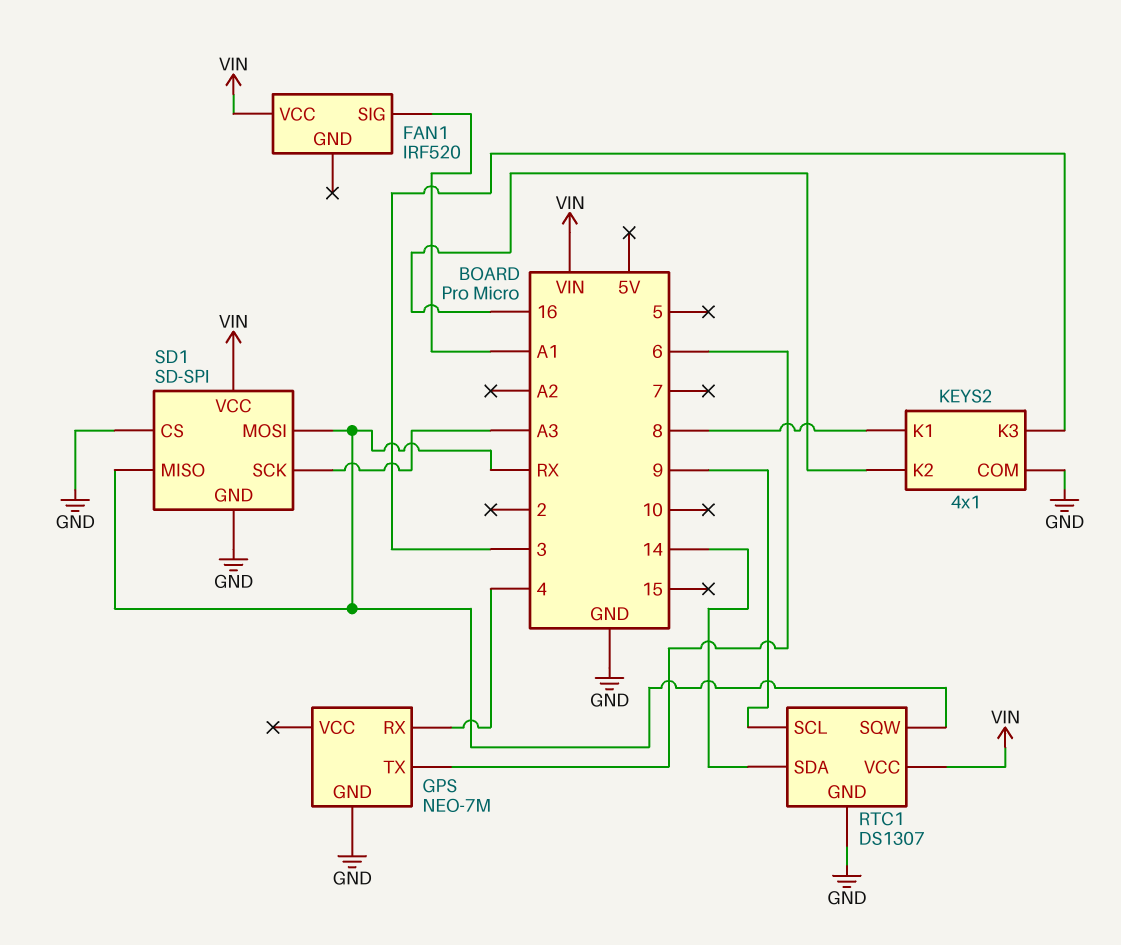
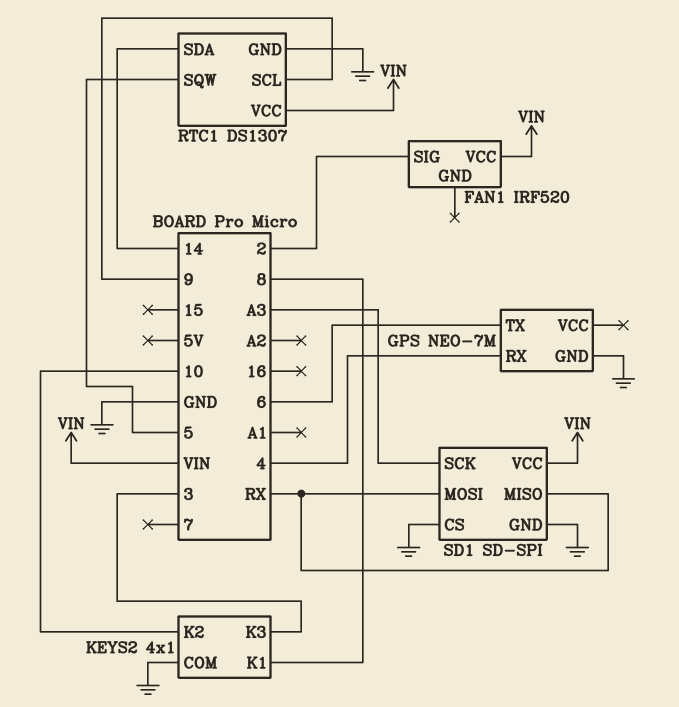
FAN1 pin SIG: A1 -> 2
KEYS2 pin K2: 16 -> 10
RTC1 pin SQW: RX -> 5

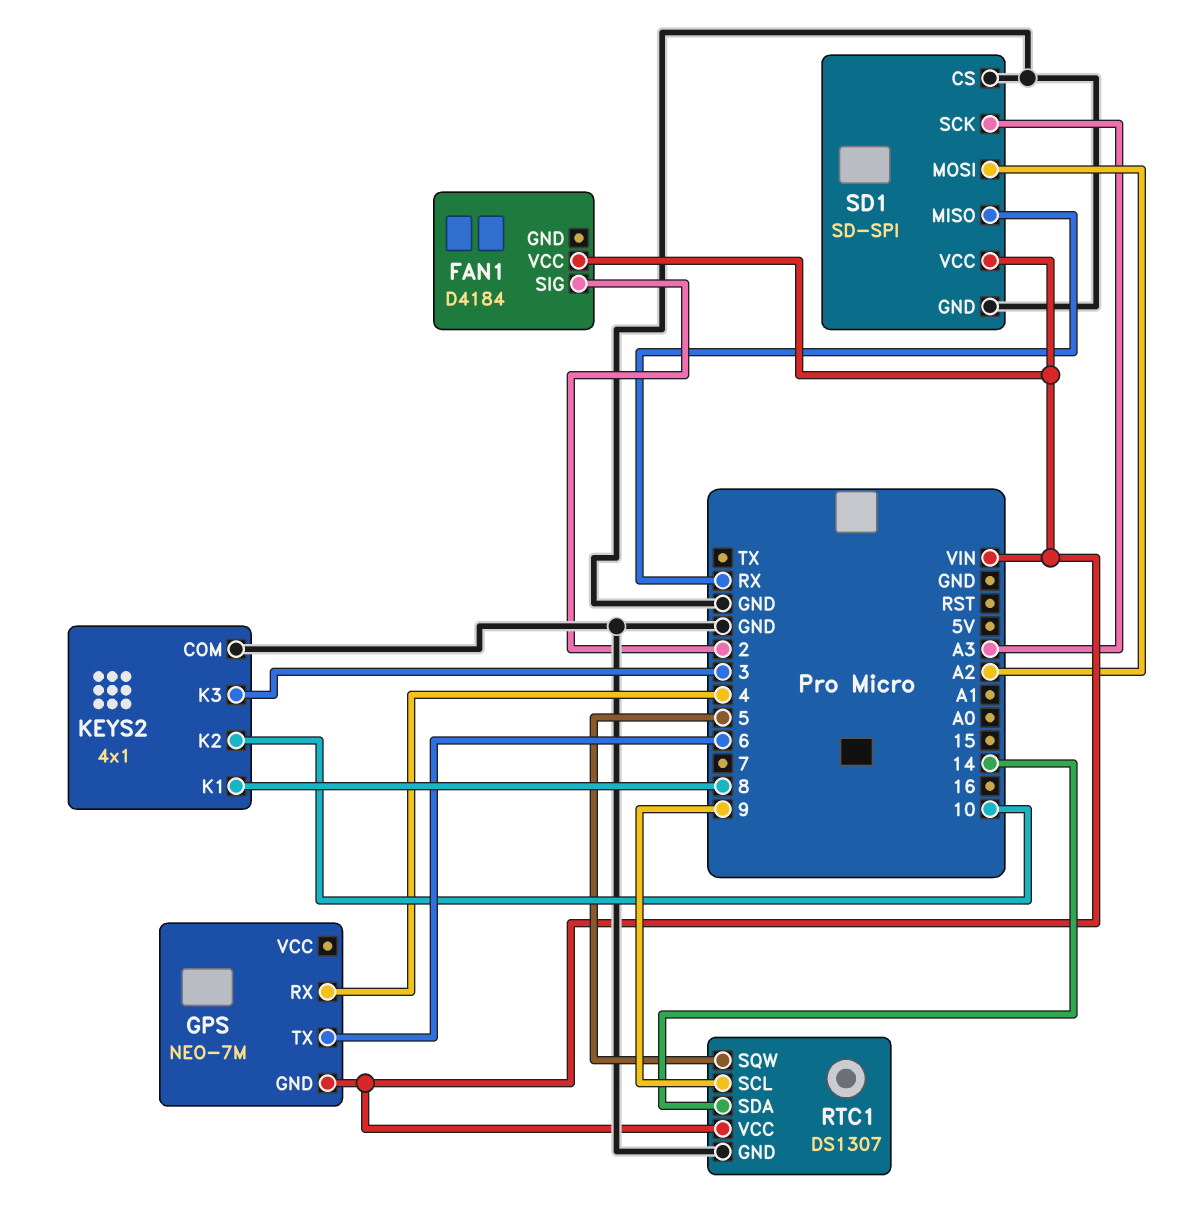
FAN1: IRF520 -> D4184
GPS pin GND: GND -> VIN
SD1 pin MOSI: RX -> A2

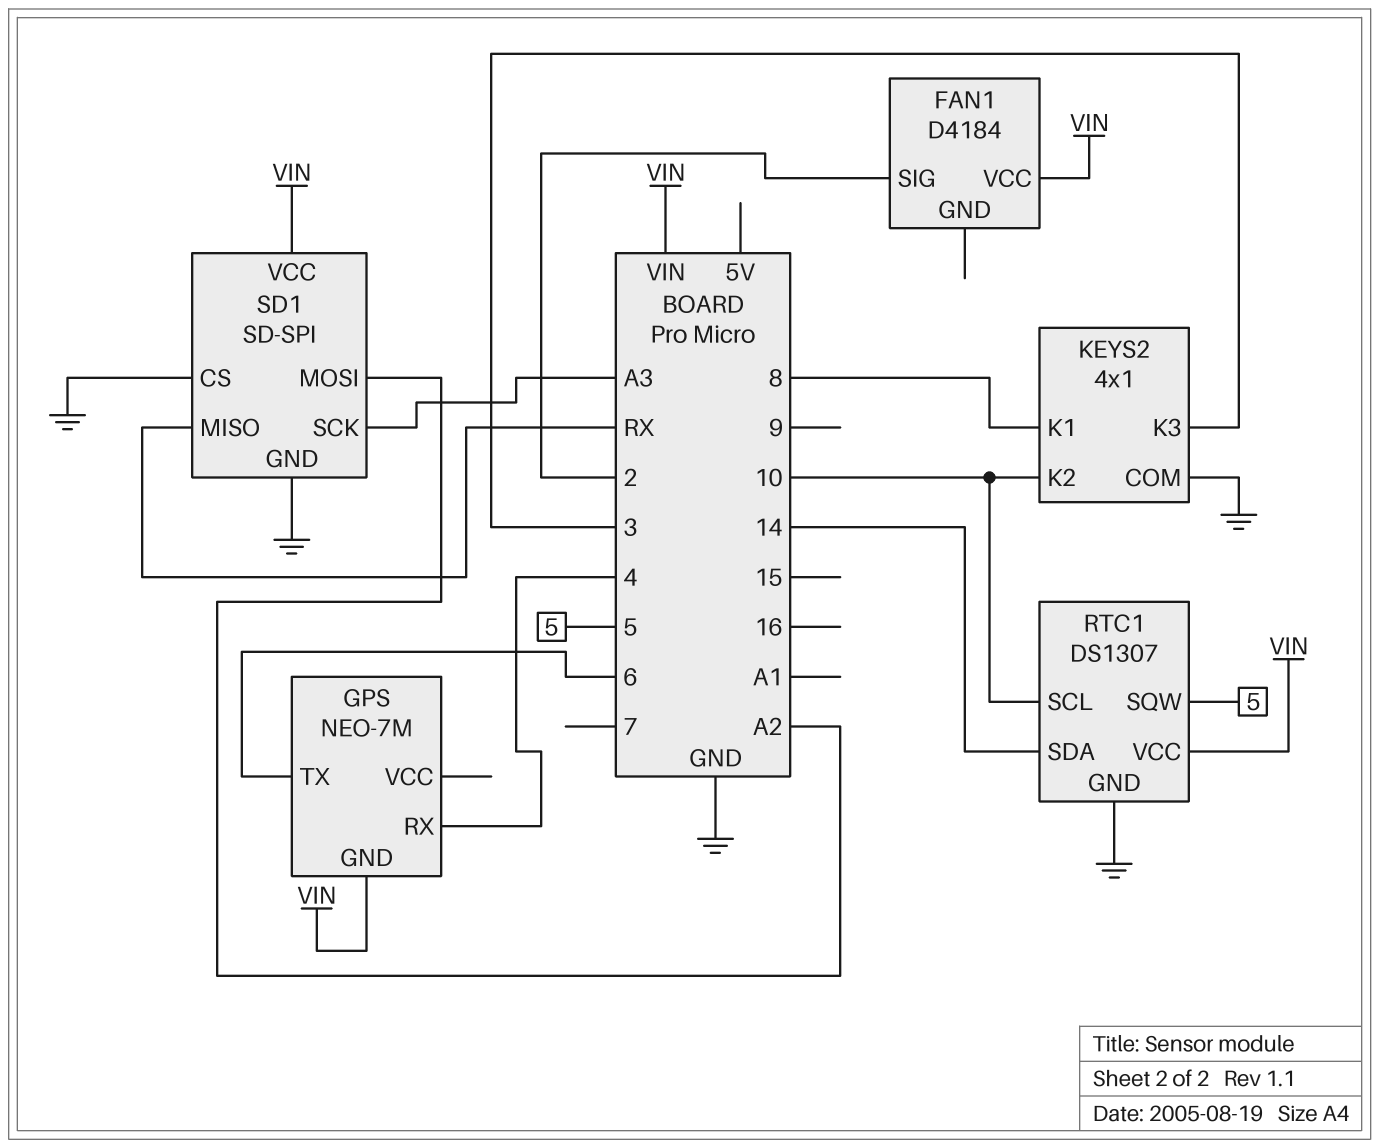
RTC1 pin SCL: 9 -> 10

